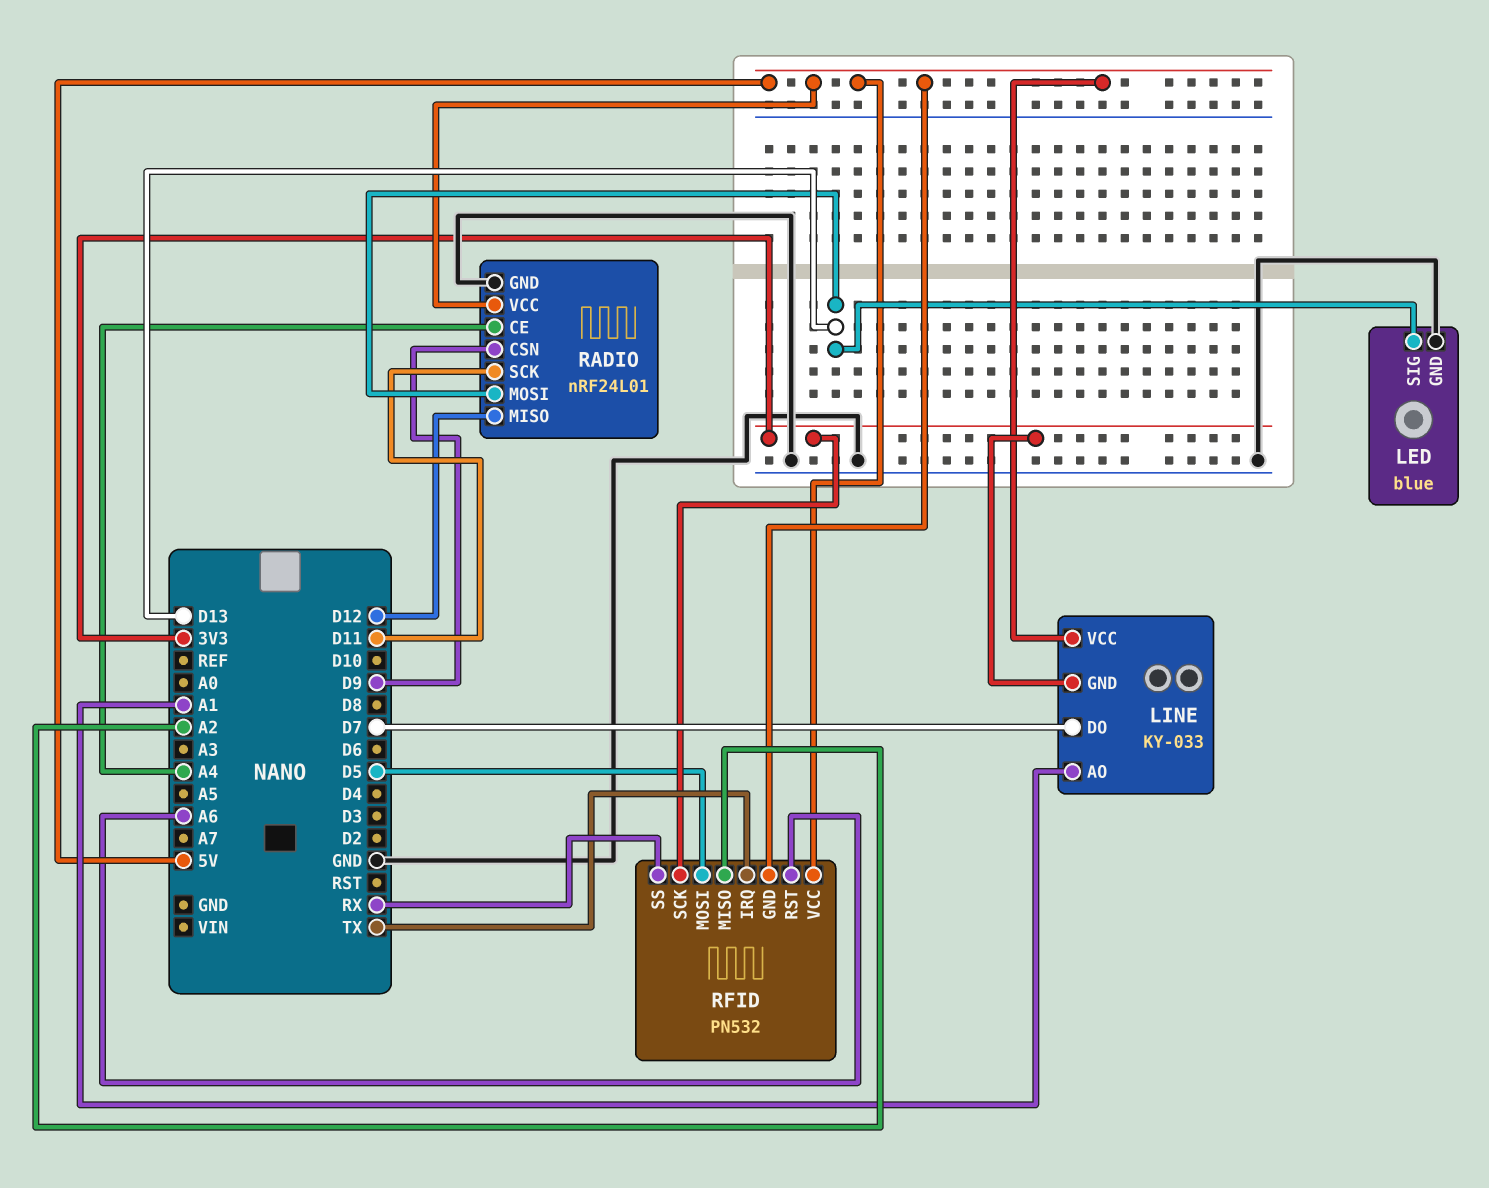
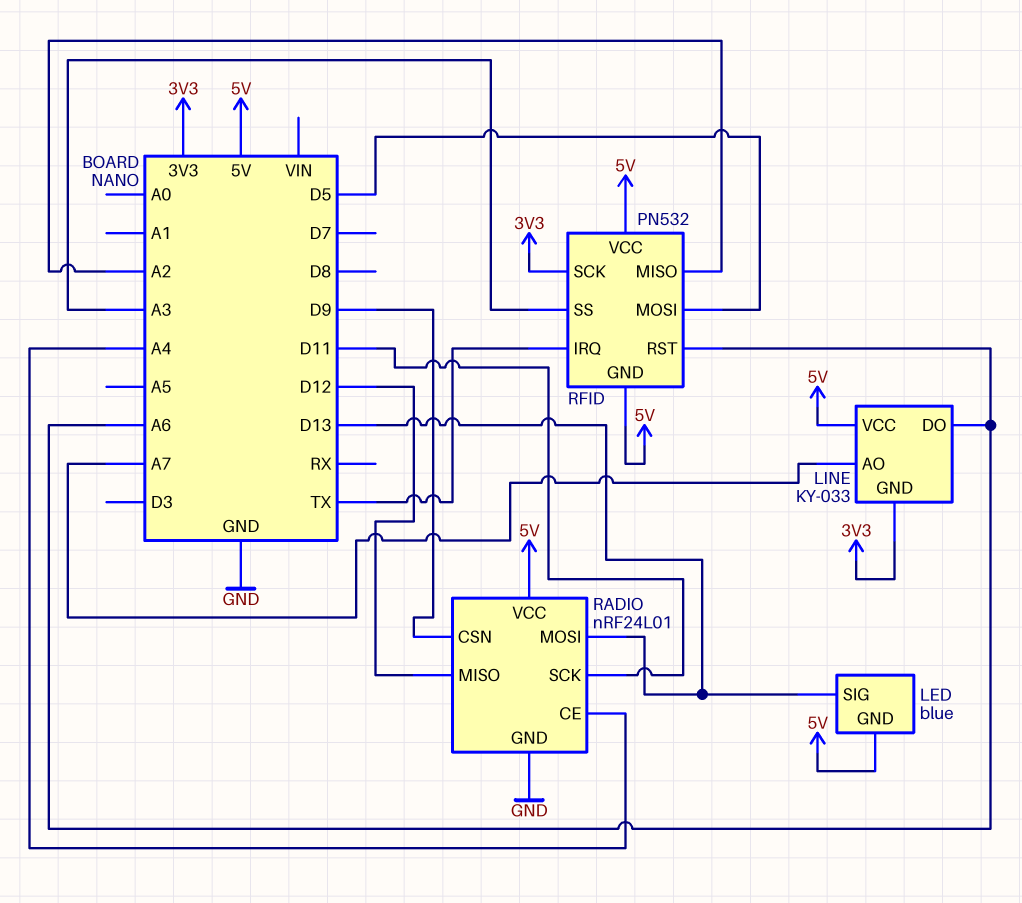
LED pin GND: GND -> 5V
LINE pin AO: A1 -> A7
LINE pin DO: D7 -> A6
RFID pin SS: RX -> A3

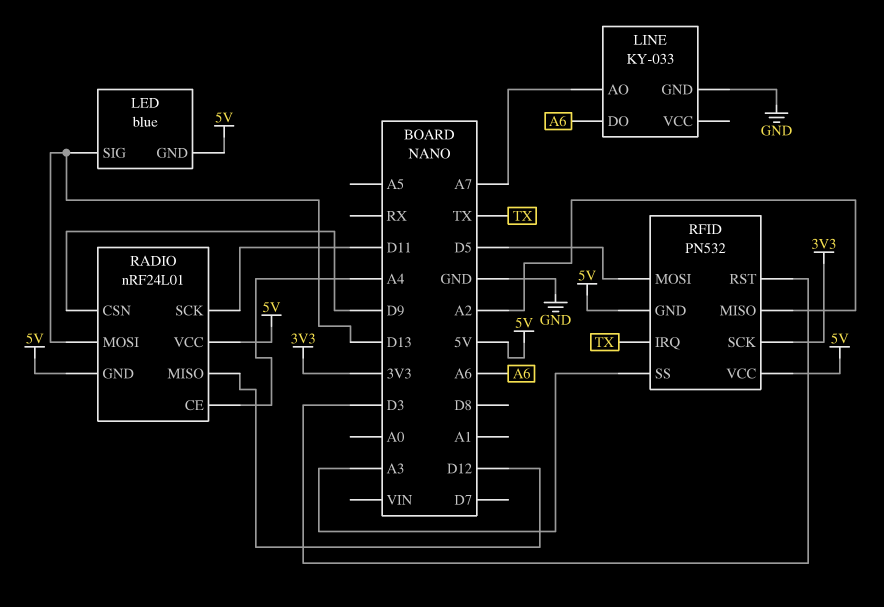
LINE pin GND: 3V3 -> GND
LINE pin VCC: 5V -> none
RADIO pin GND: GND -> 5V
RFID pin RST: A6 -> D3

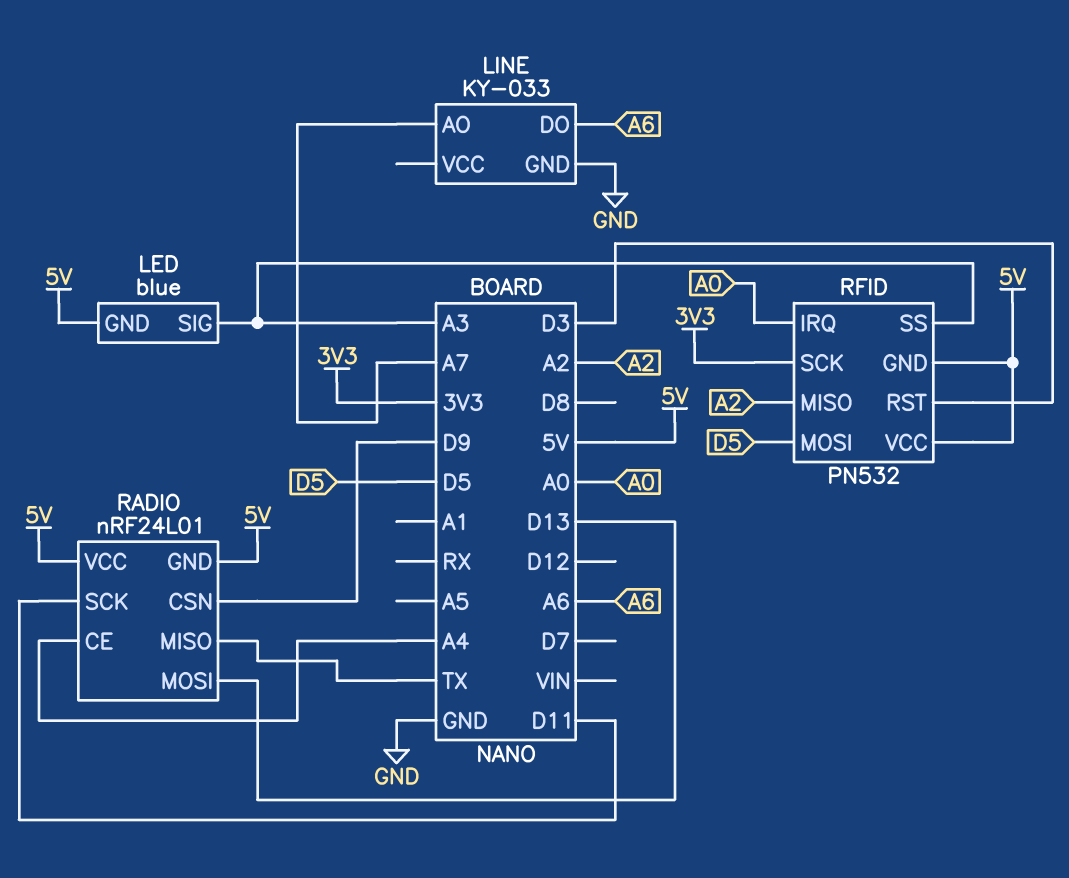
LED pin SIG: D13 -> A3
RADIO pin MISO: D12 -> TX
RFID pin IRQ: TX -> A0

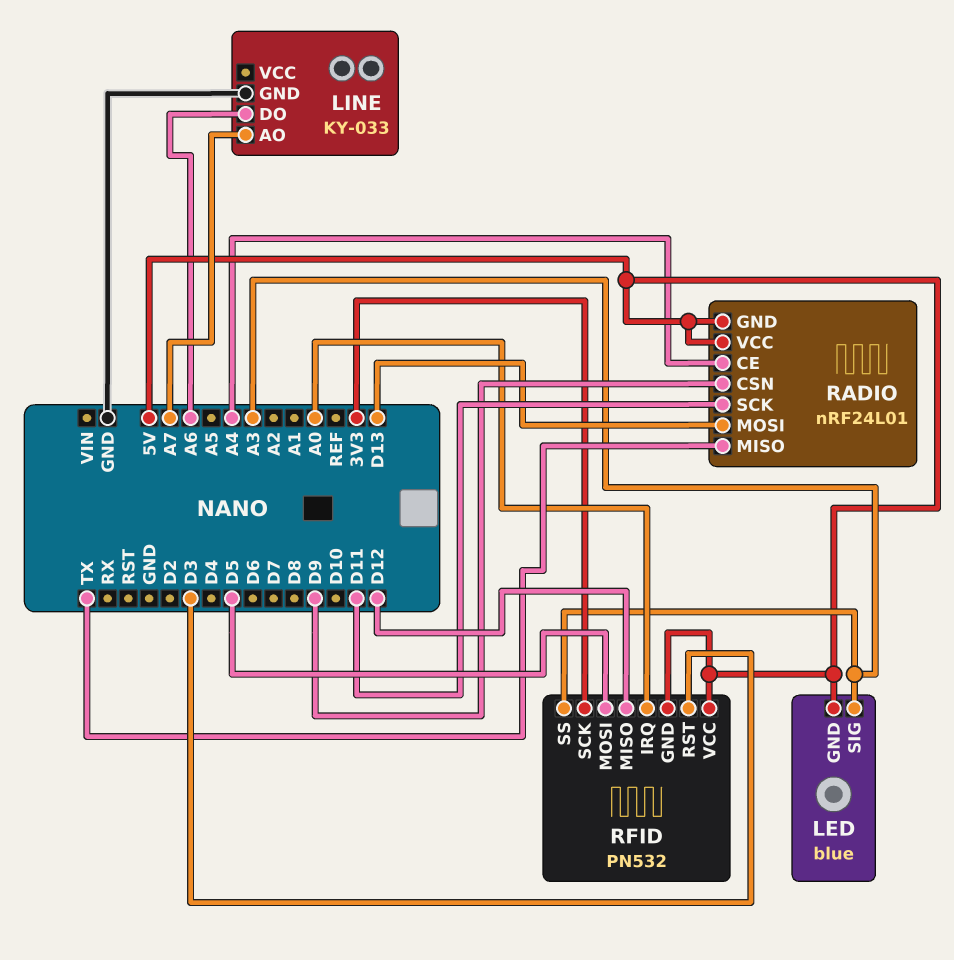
RFID pin MISO: A2 -> D12

